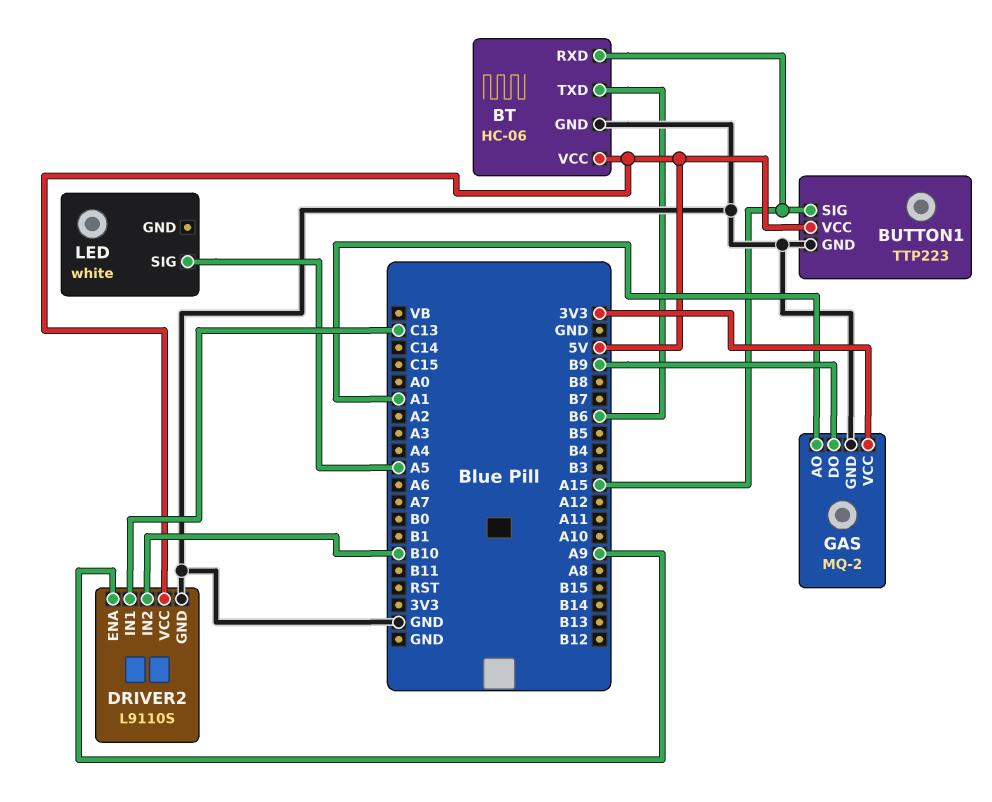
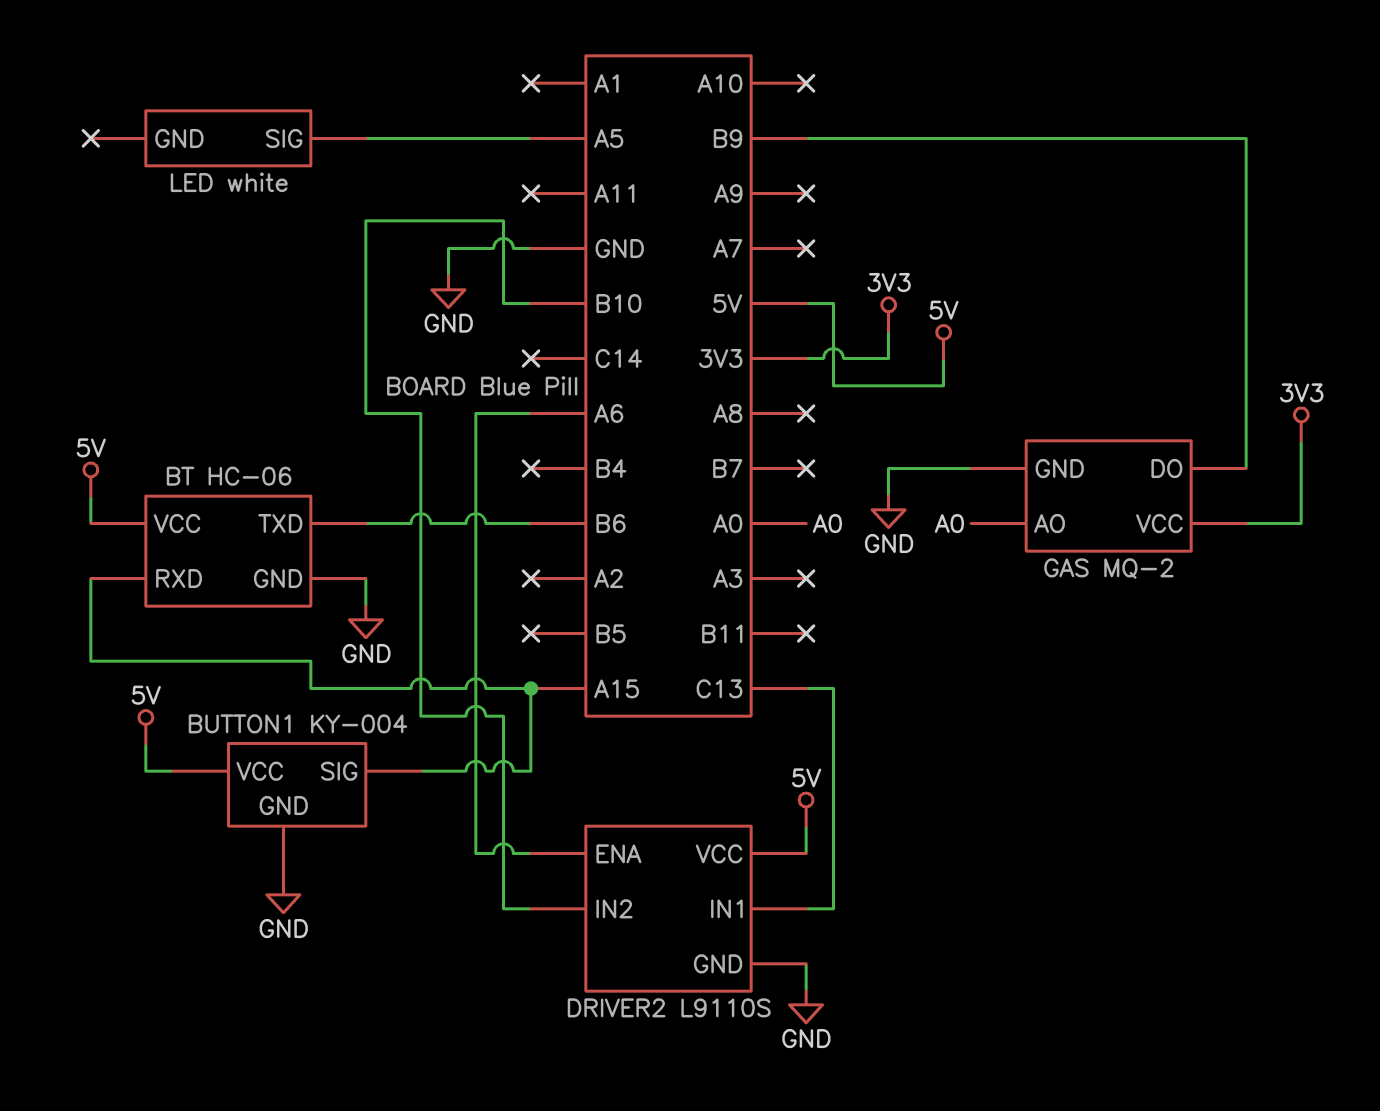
BUTTON1: TTP223 -> KY-004
DRIVER2 pin ENA: A9 -> A6
GAS pin AO: A1 -> A0

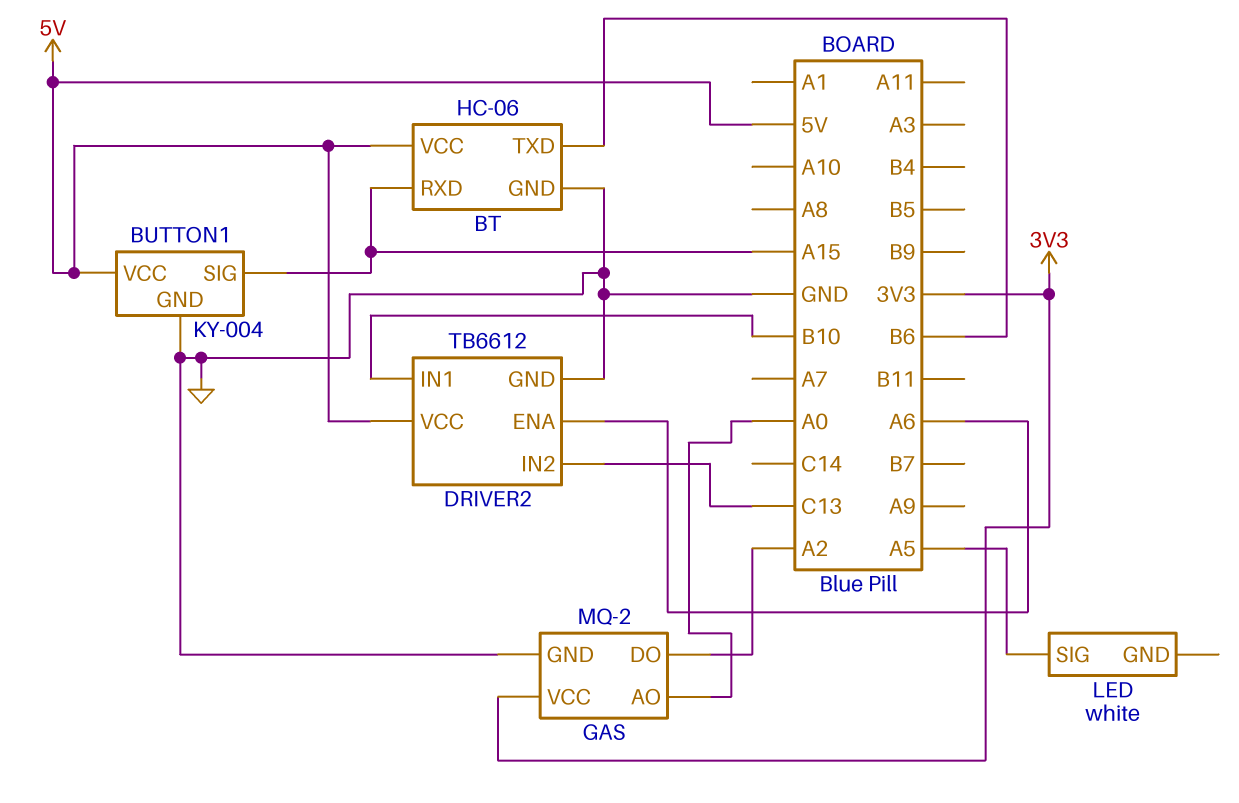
DRIVER2: L9110S -> TB6612
DRIVER2 pin IN1: C13 -> B10
DRIVER2 pin IN2: B10 -> C13
GAS pin DO: B9 -> A2

